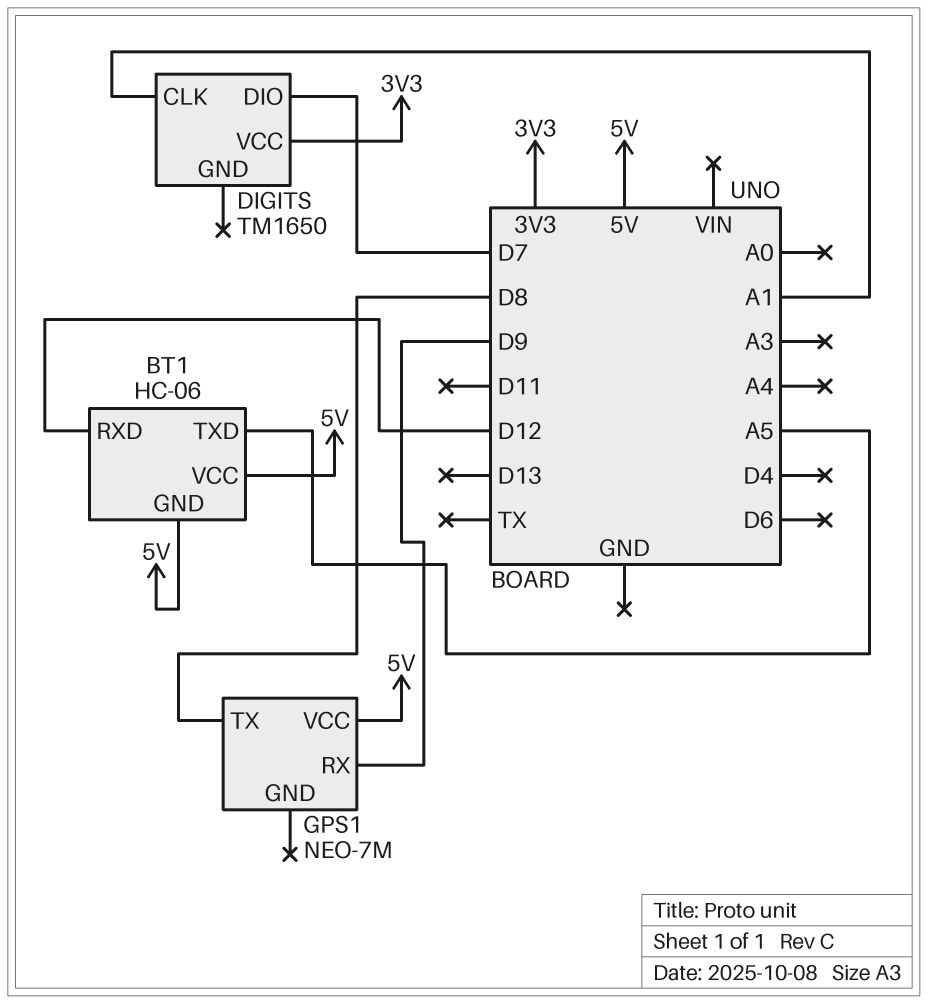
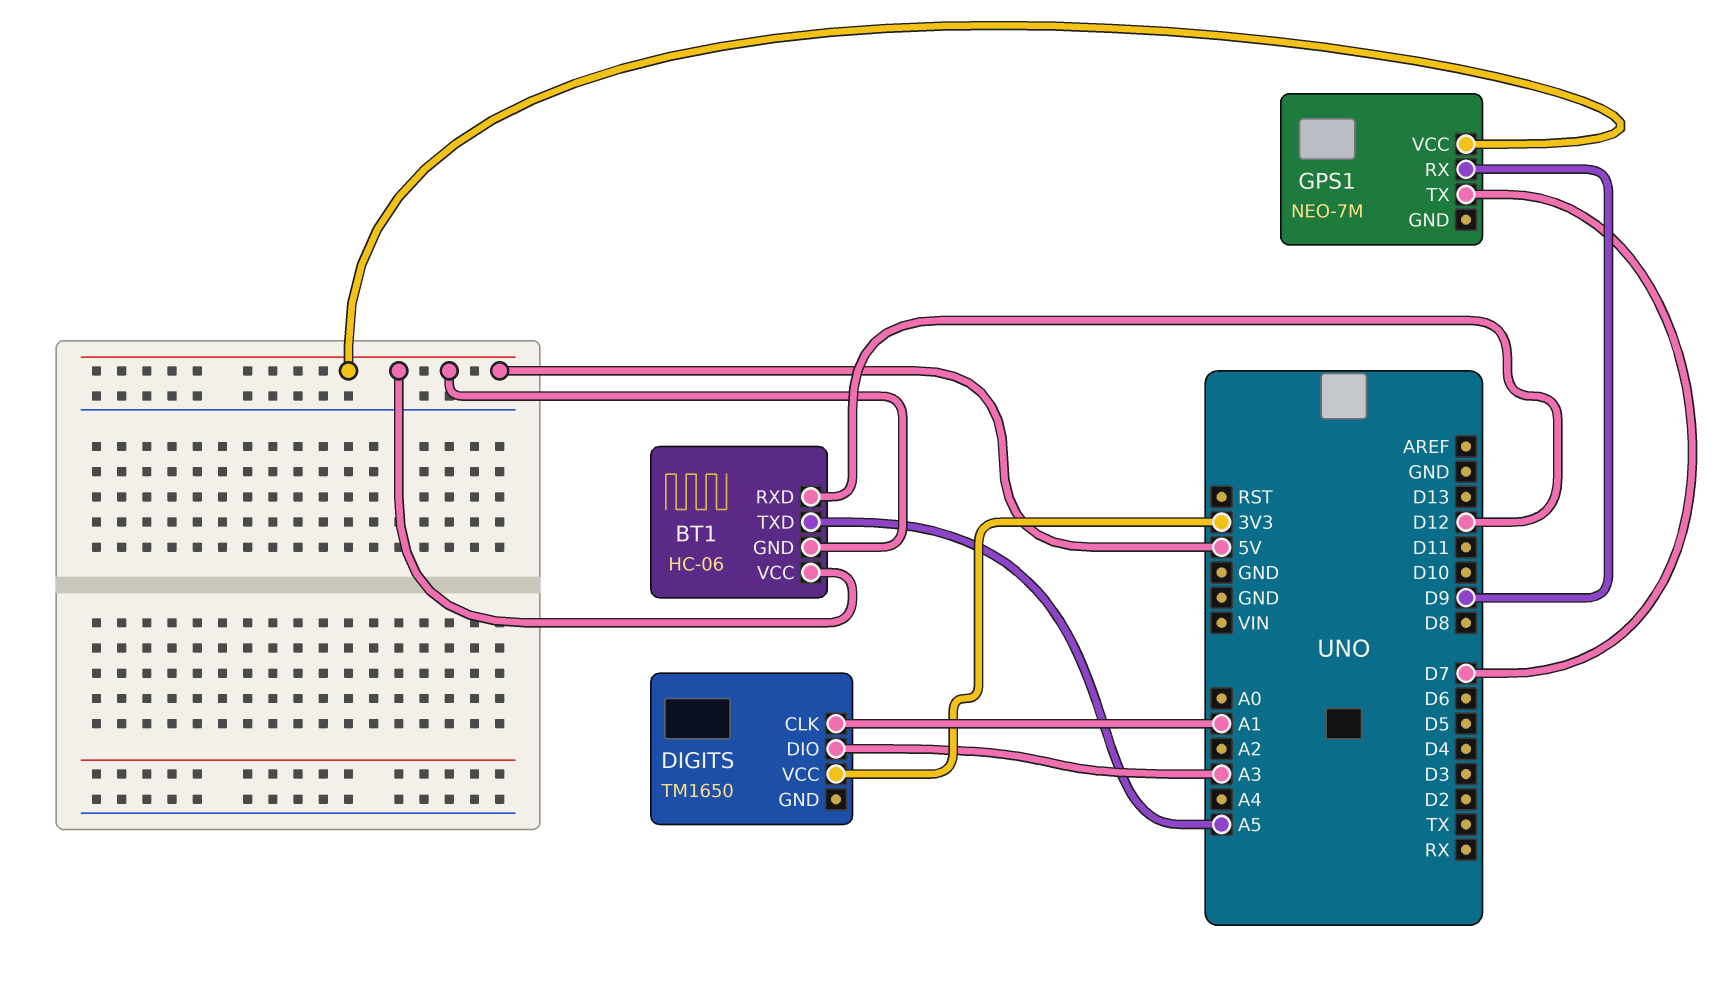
DIGITS pin DIO: D7 -> A3
GPS1 pin TX: D8 -> D7

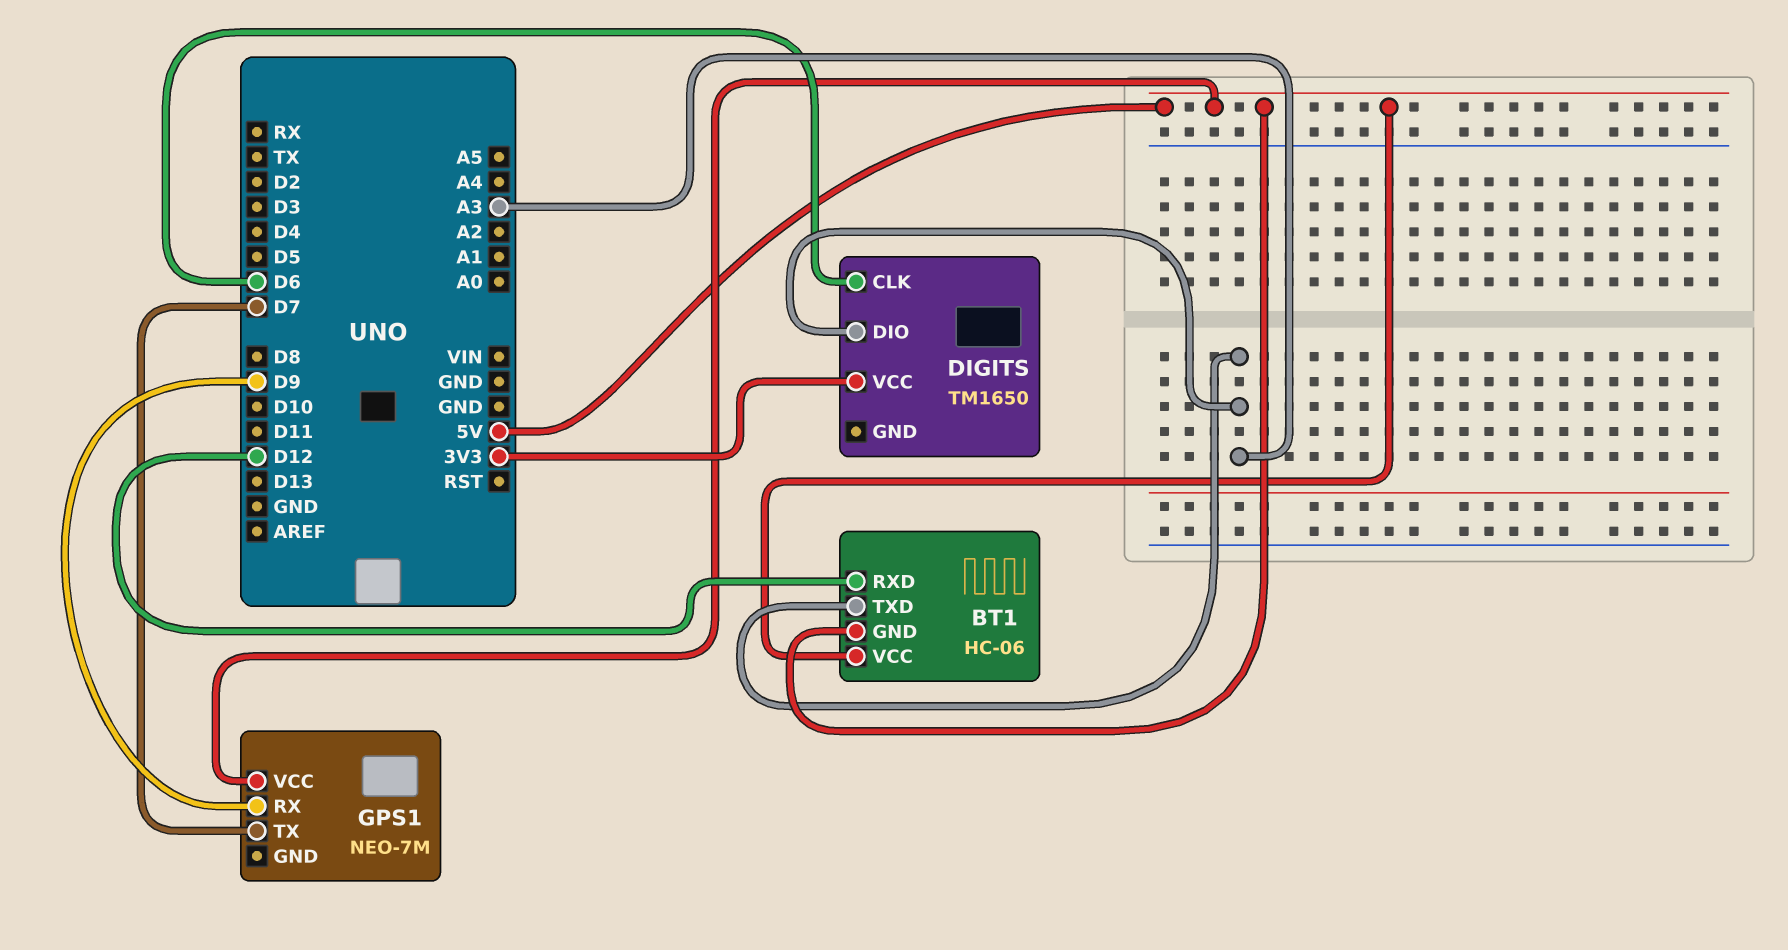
BT1 pin TXD: A5 -> A3
DIGITS pin CLK: A1 -> D6

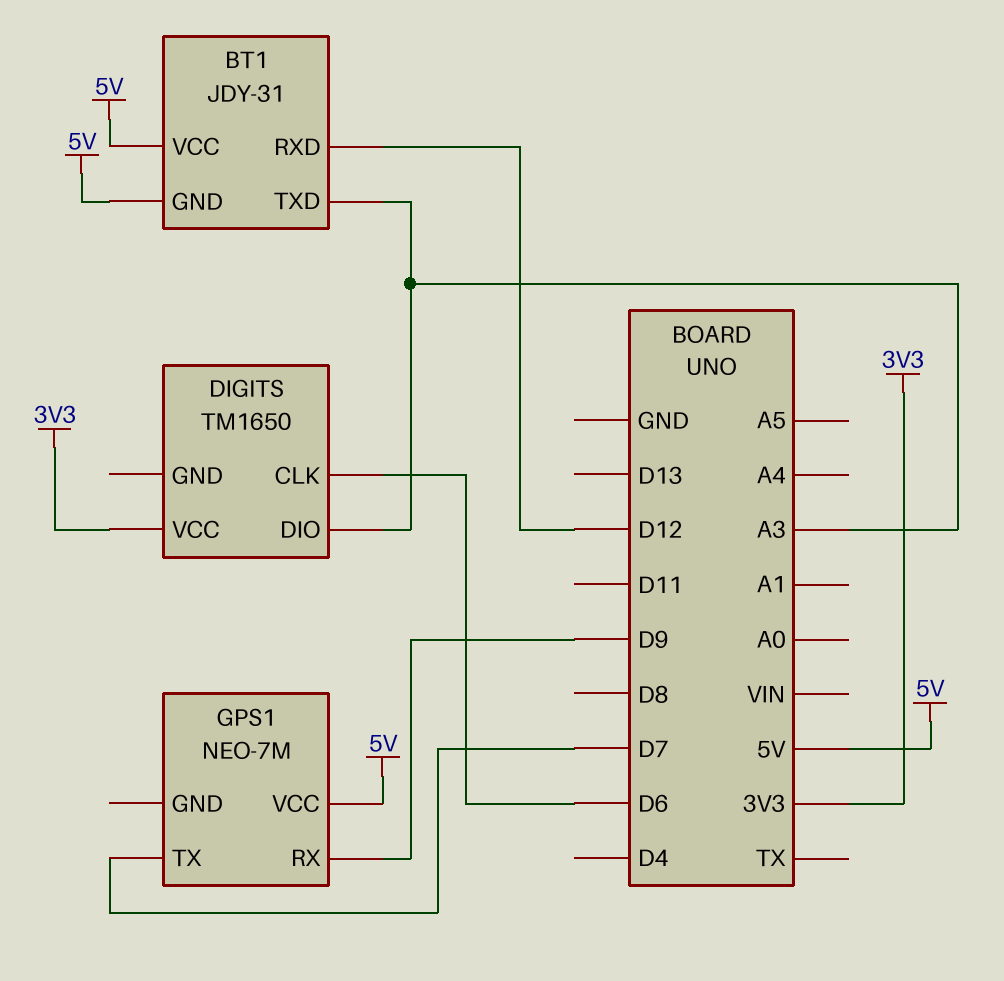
BT1: HC-06 -> JDY-31

